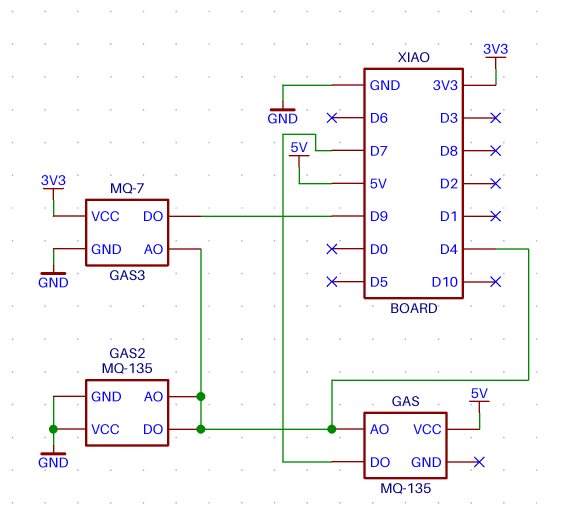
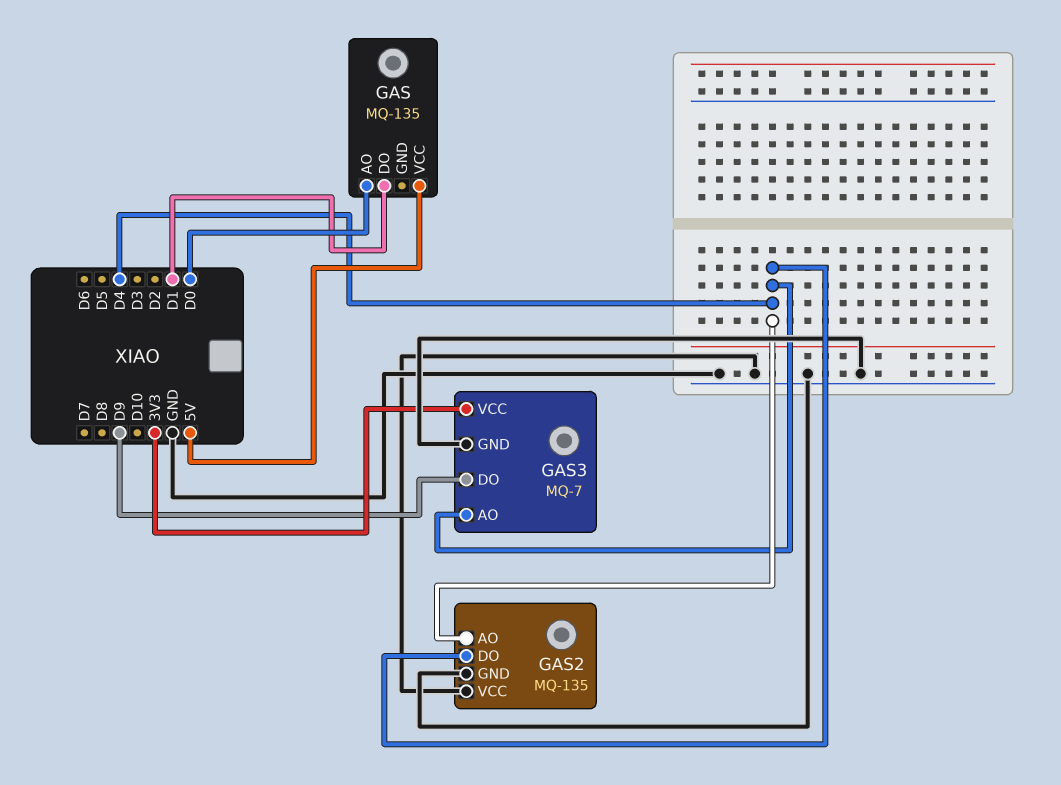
GAS pin AO: D4 -> D0
GAS pin DO: D7 -> D1

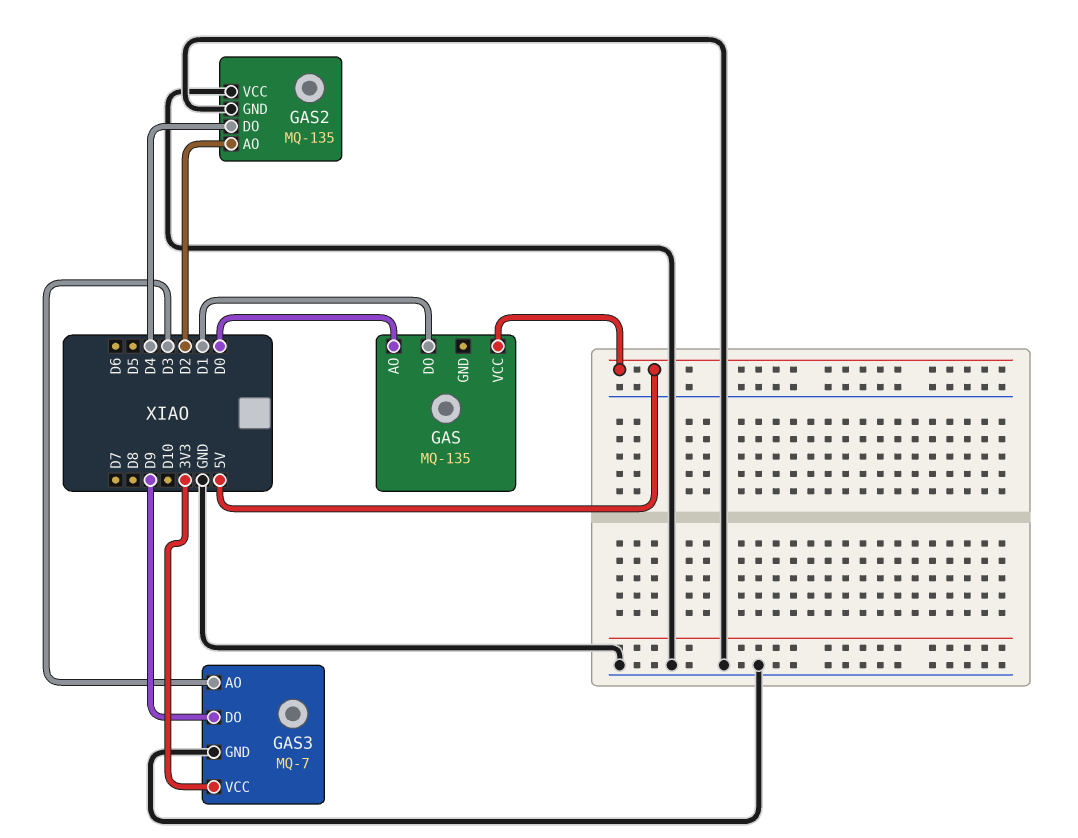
GAS2 pin AO: D4 -> D2
GAS3 pin AO: D4 -> D3

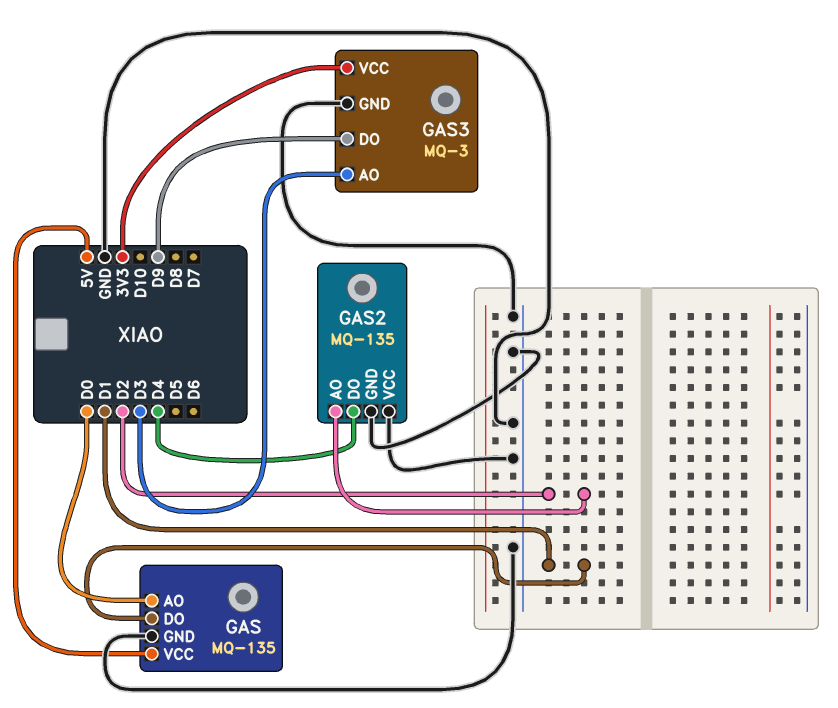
GAS pin GND: none -> GND
GAS3: MQ-7 -> MQ-3

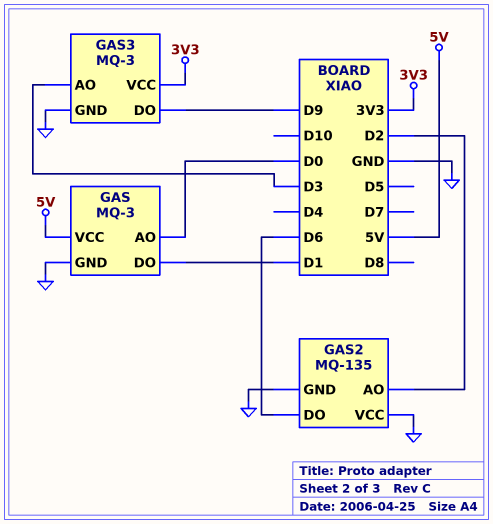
GAS: MQ-135 -> MQ-3
GAS2 pin DO: D4 -> D6

